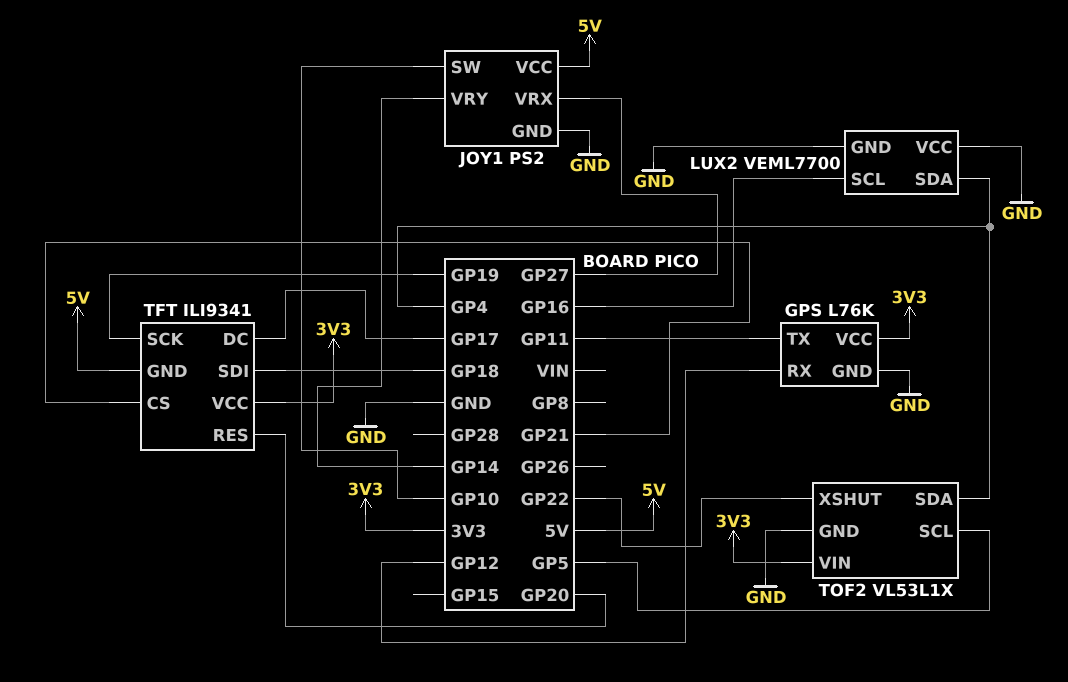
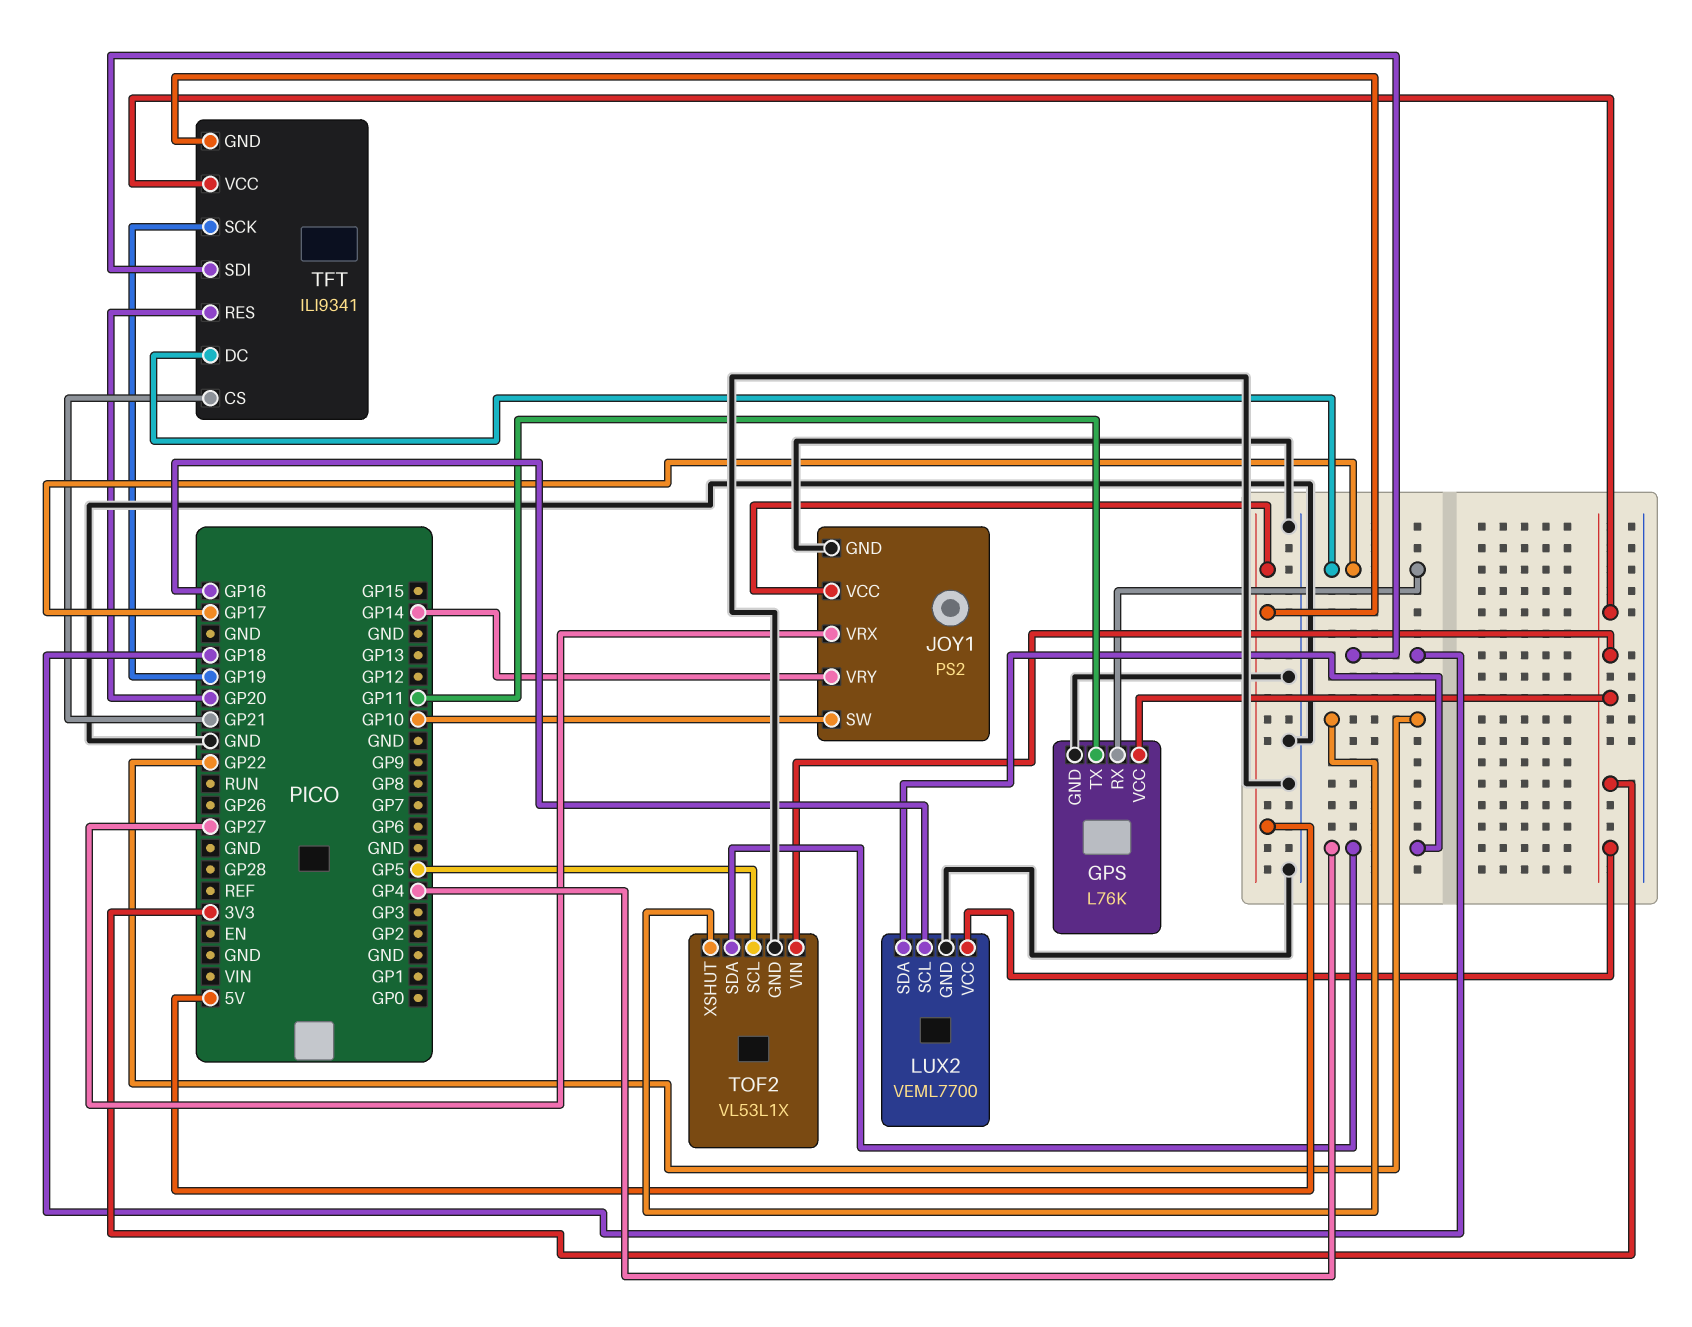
GPS pin RX: GP12 -> GP17
LUX2 pin VCC: GND -> 3V3

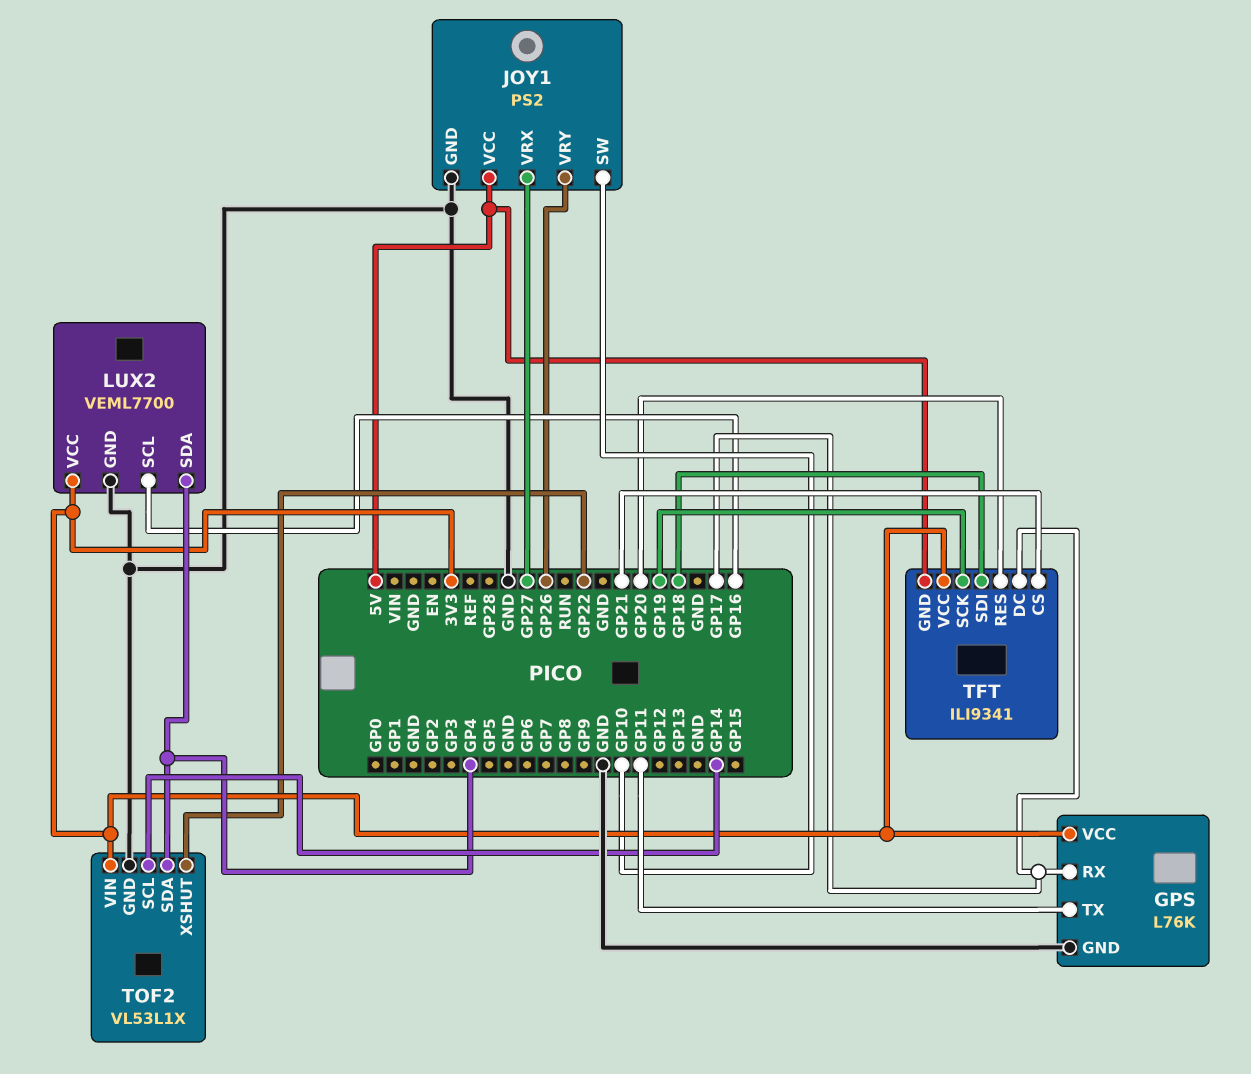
JOY1 pin VRY: GP14 -> GP26
TOF2 pin SCL: GP5 -> GP14

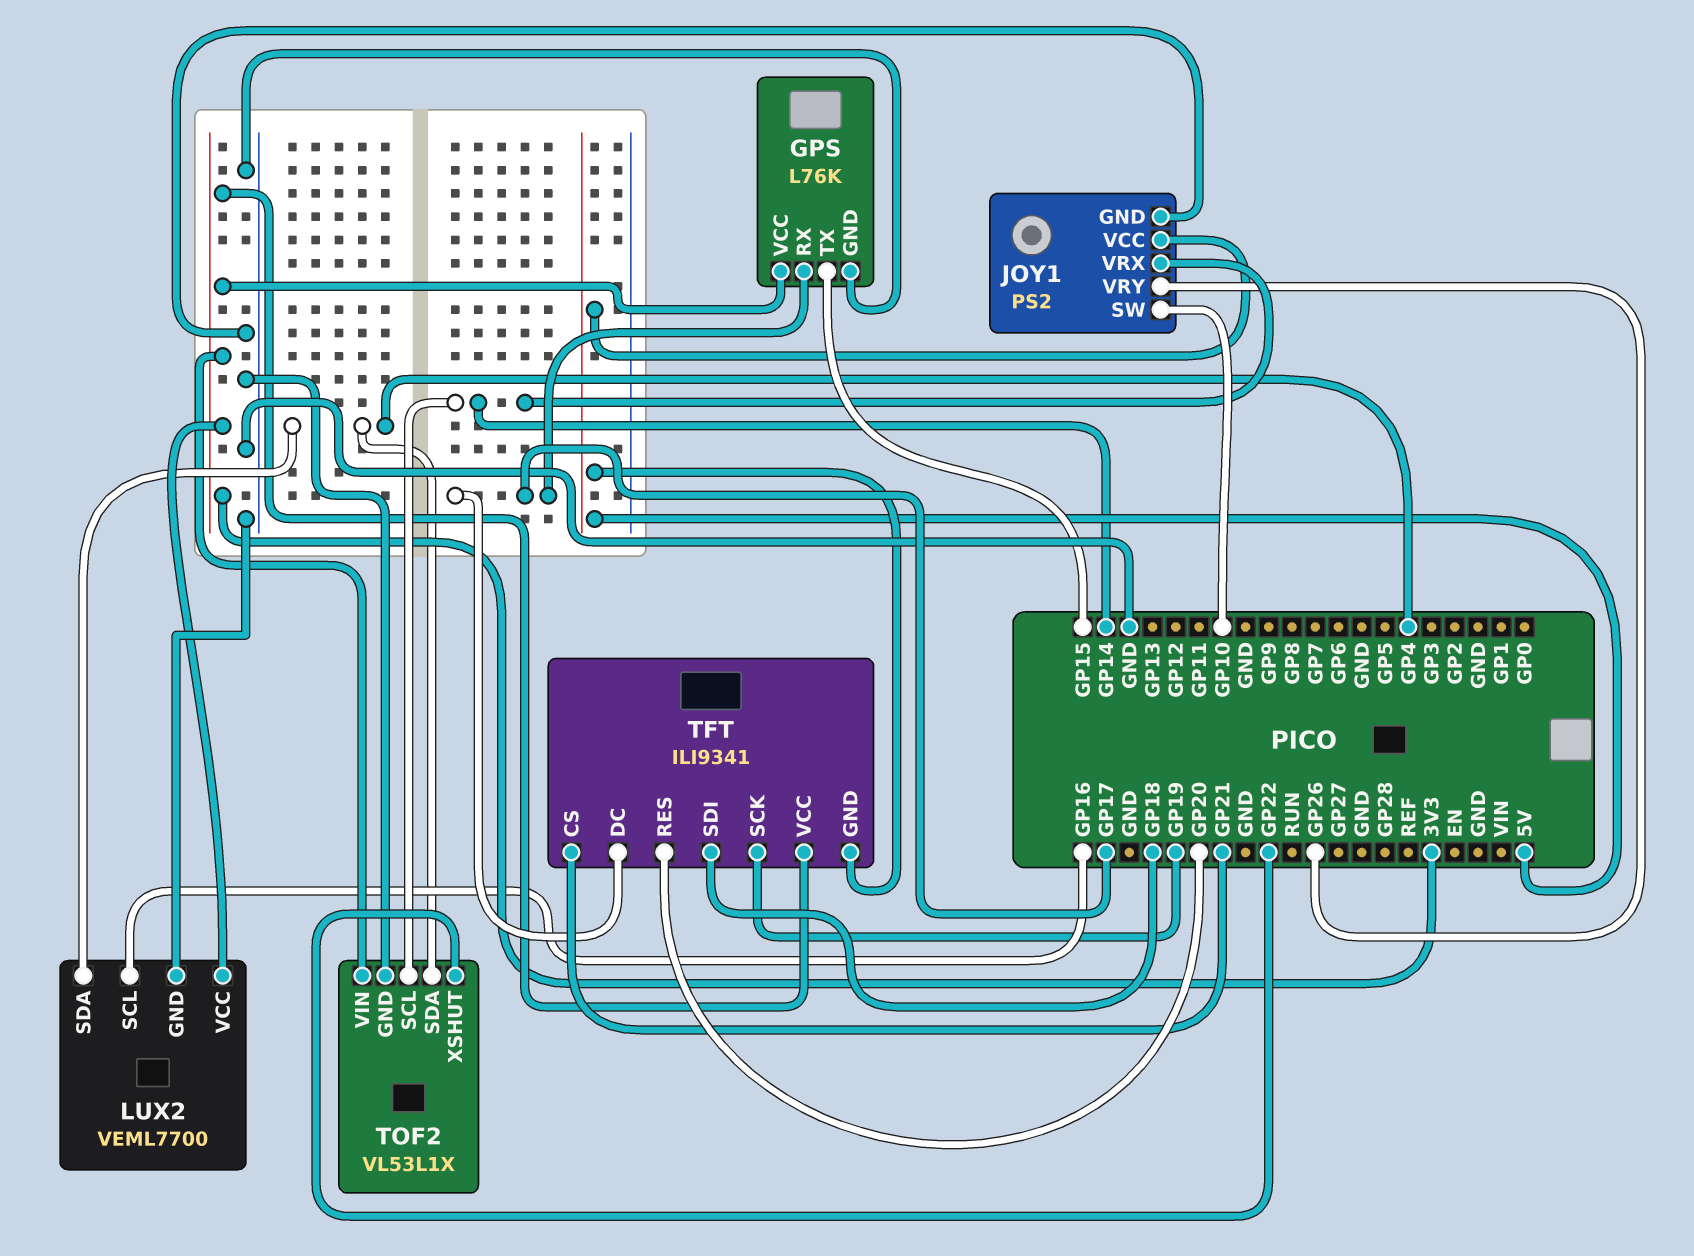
GPS pin TX: GP11 -> GP15
JOY1 pin VRX: GP27 -> GP14

